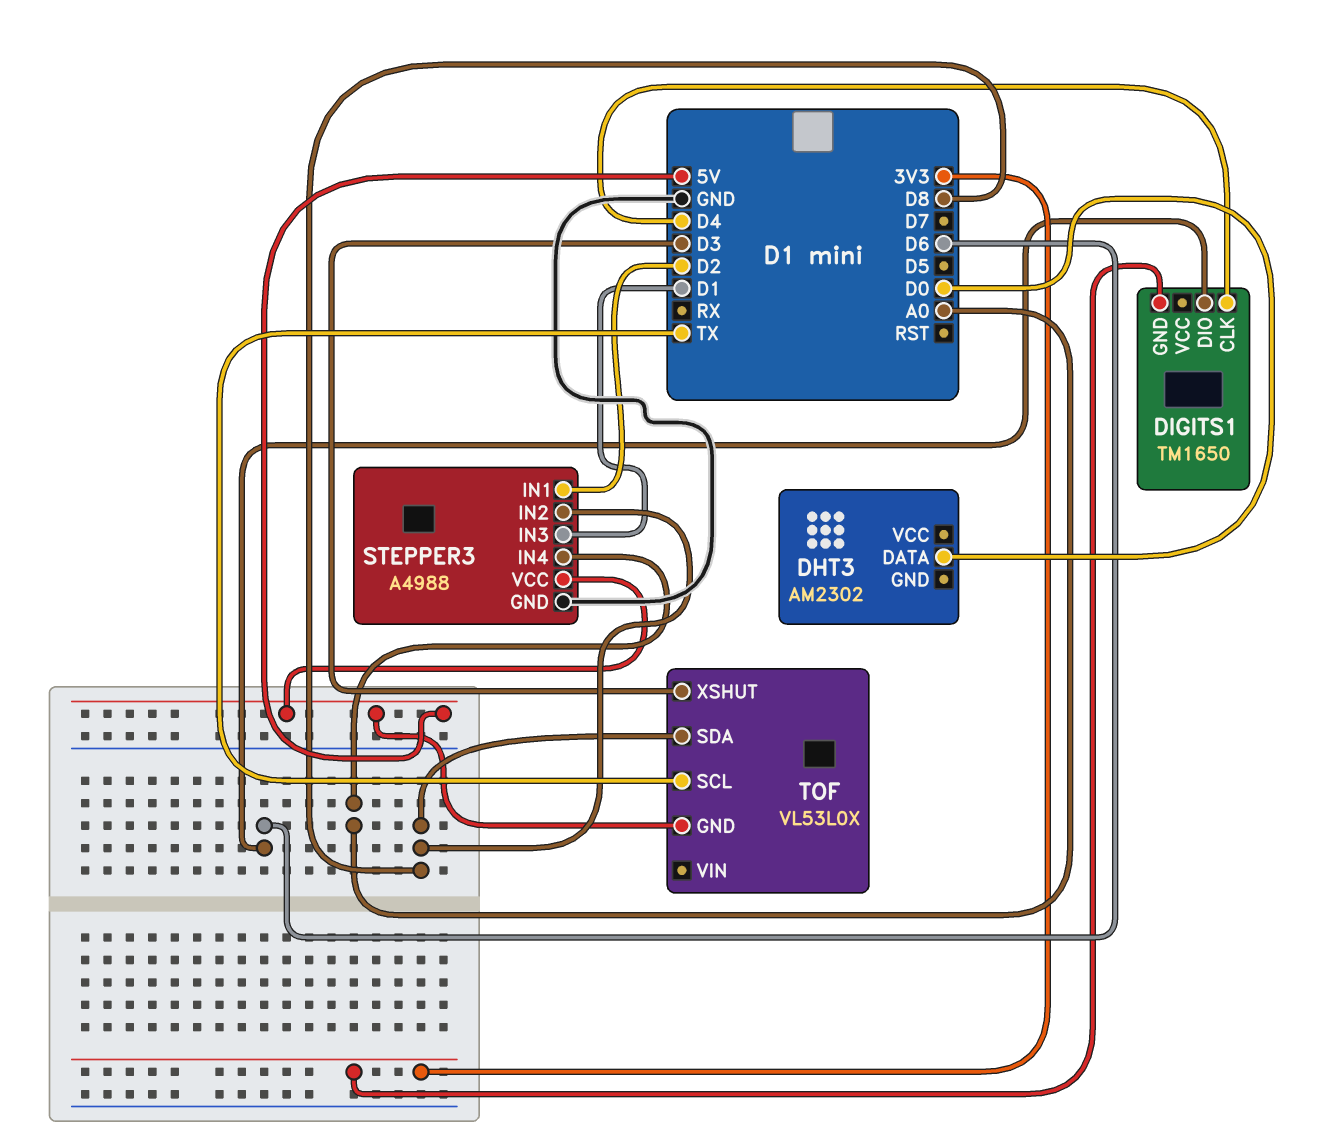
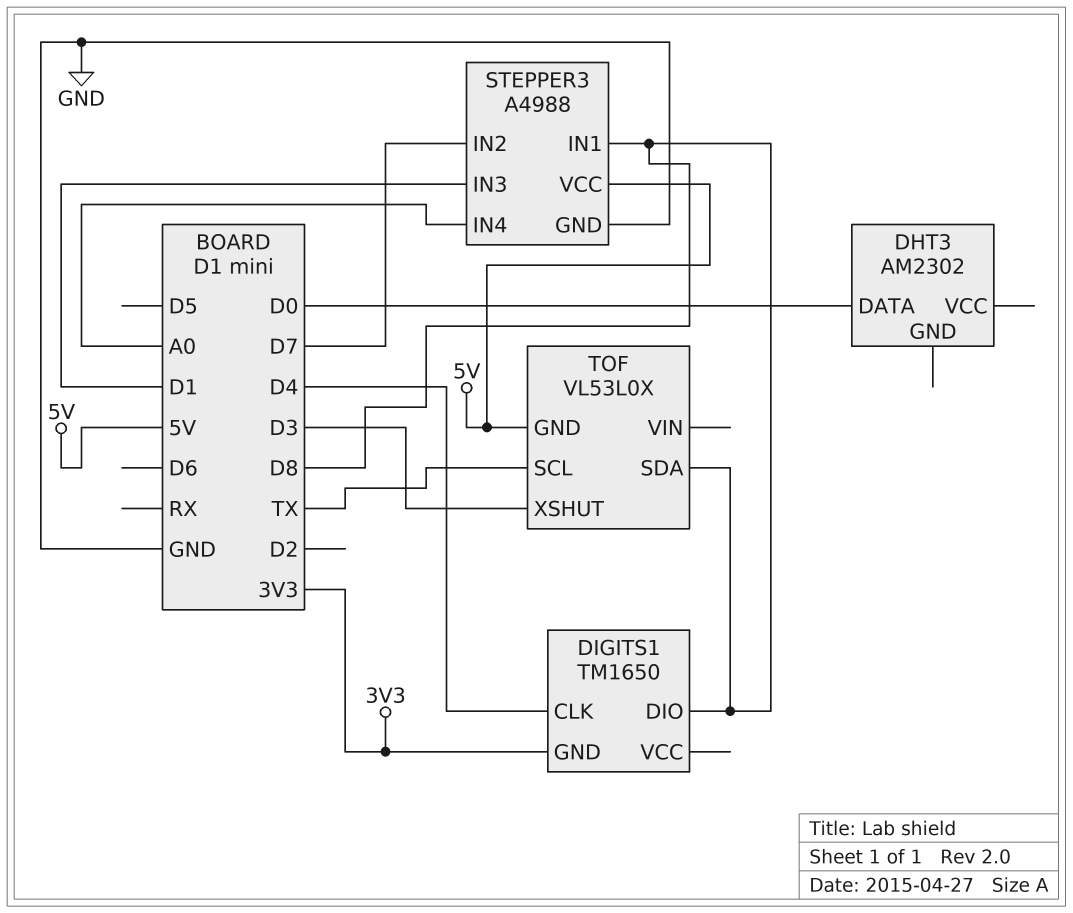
DIGITS1 pin DIO: D6 -> D8
STEPPER3 pin IN1: D2 -> D8
STEPPER3 pin IN2: D8 -> D7

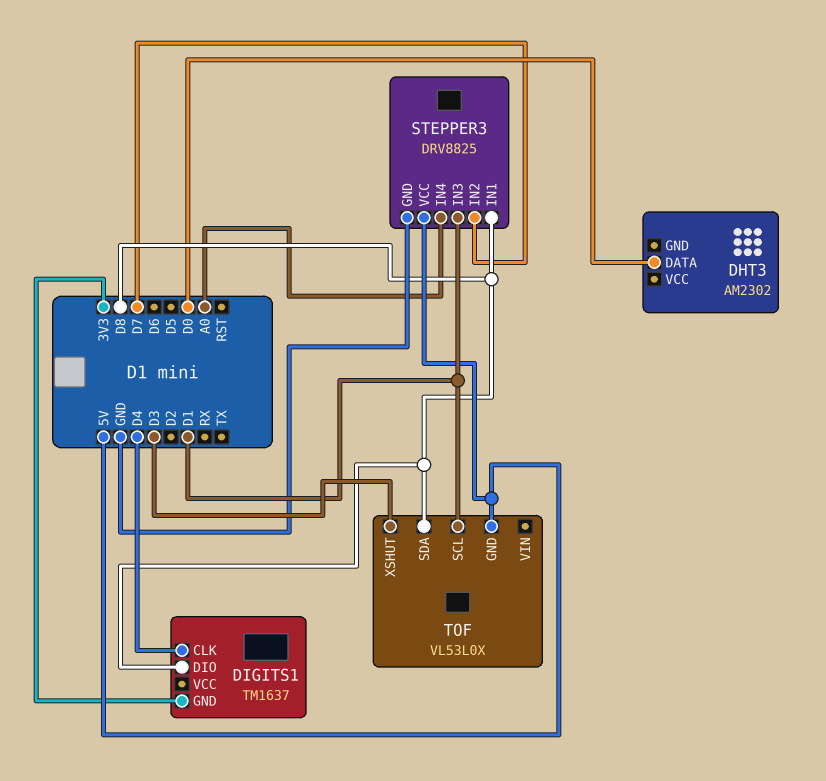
DIGITS1: TM1650 -> TM1637
STEPPER3: A4988 -> DRV8825
TOF pin SCL: TX -> D1

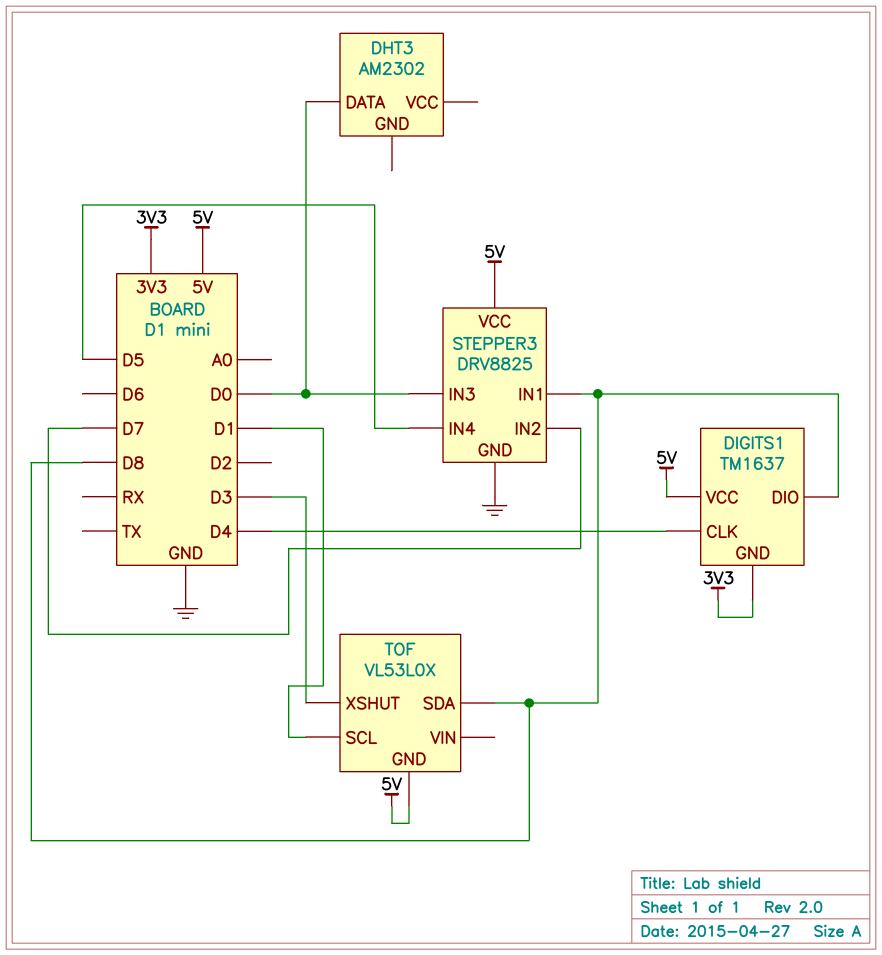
DIGITS1 pin VCC: none -> 5V
STEPPER3 pin IN3: D1 -> D0
STEPPER3 pin IN4: A0 -> D5

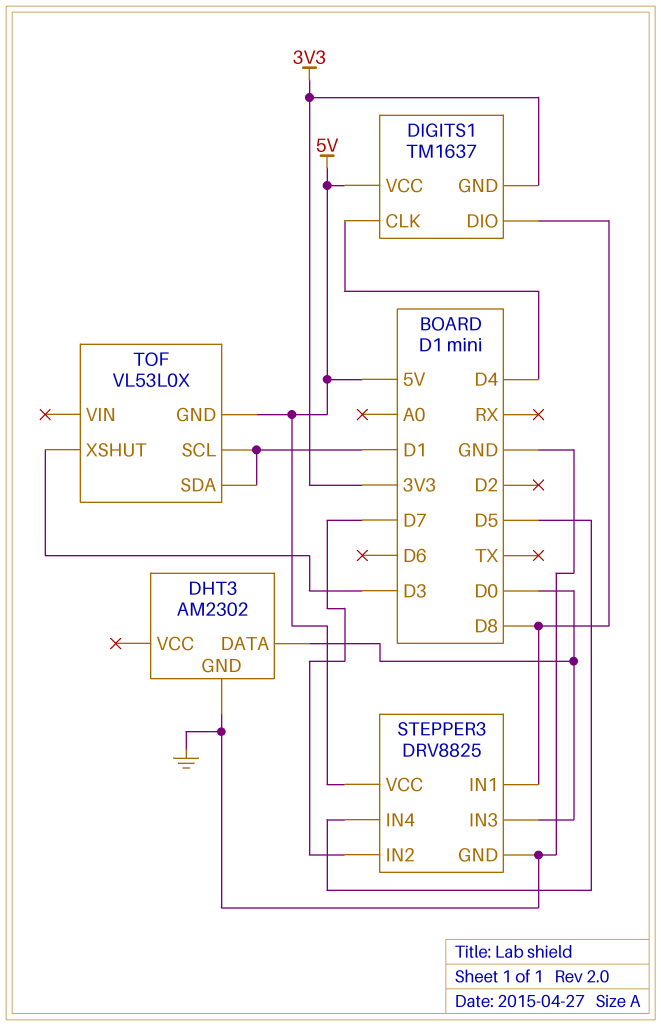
DHT3 pin GND: none -> GND
TOF pin SDA: D8 -> D1

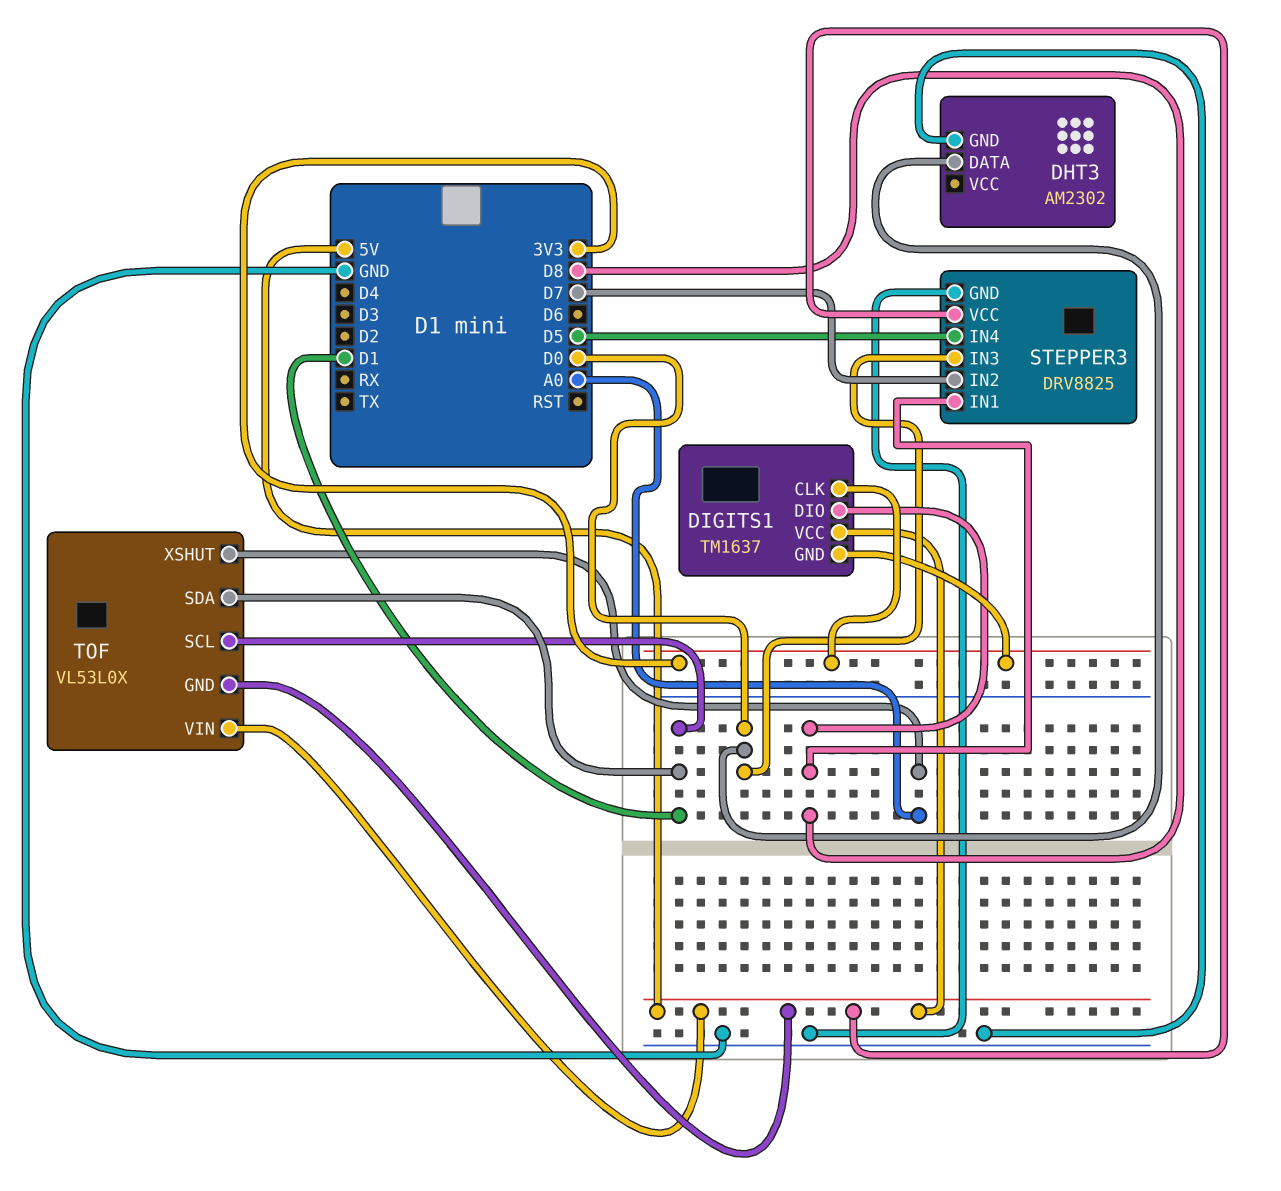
DIGITS1 pin CLK: D4 -> 3V3
TOF pin VIN: none -> 5V
TOF pin XSHUT: D3 -> A0

